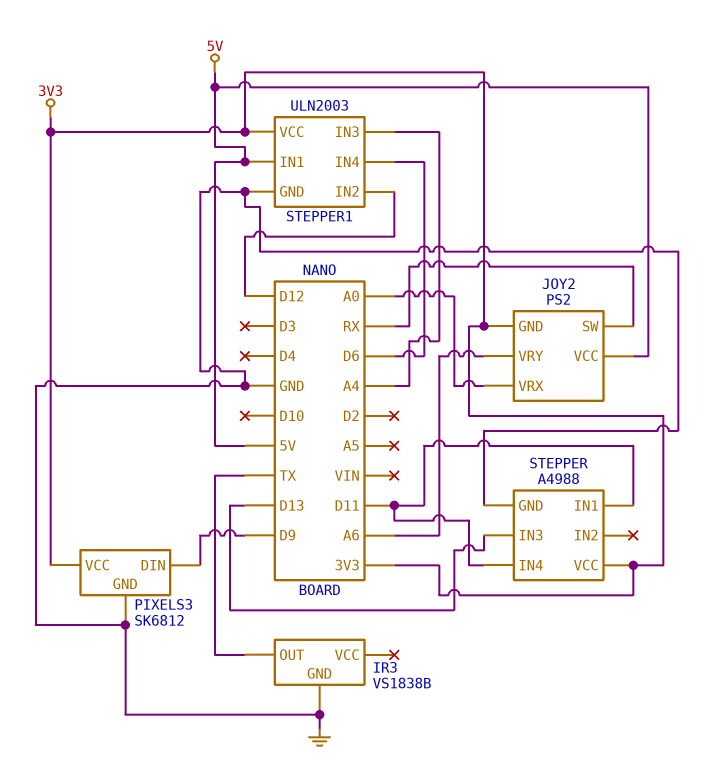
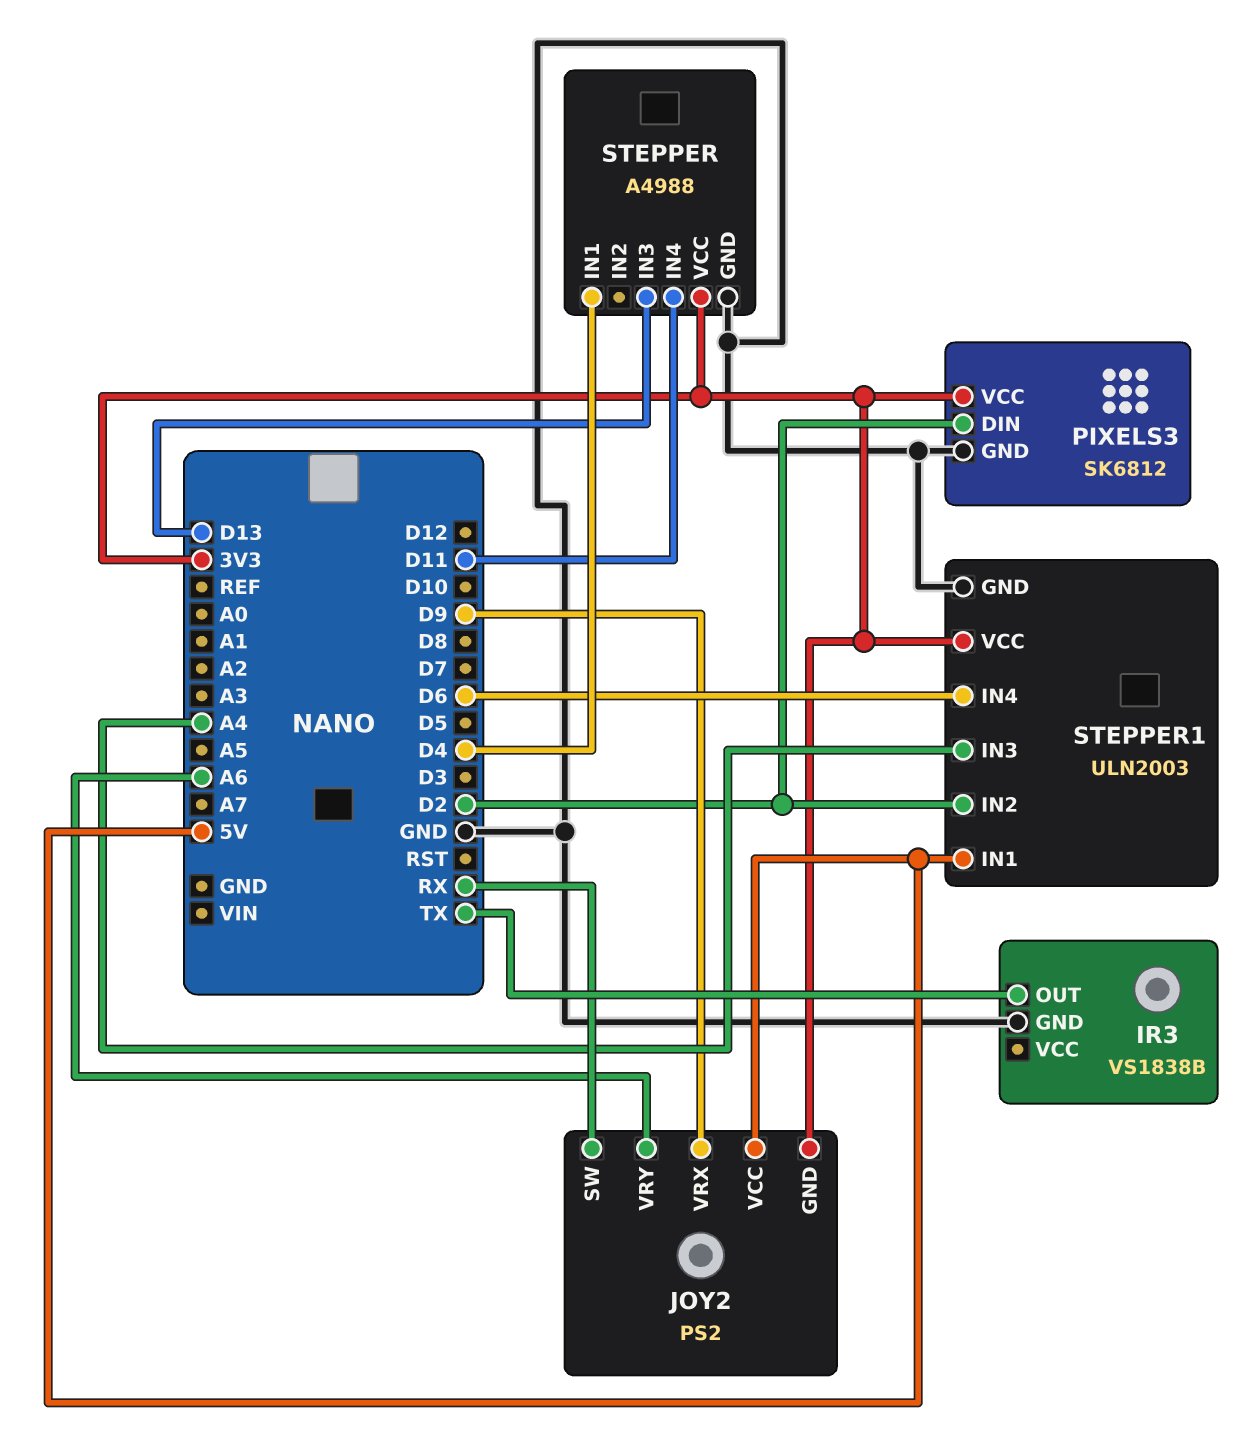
JOY2 pin VRX: A0 -> D9
PIXELS3 pin DIN: D9 -> D2
STEPPER pin IN1: D11 -> D4
STEPPER1 pin IN2: D12 -> D2

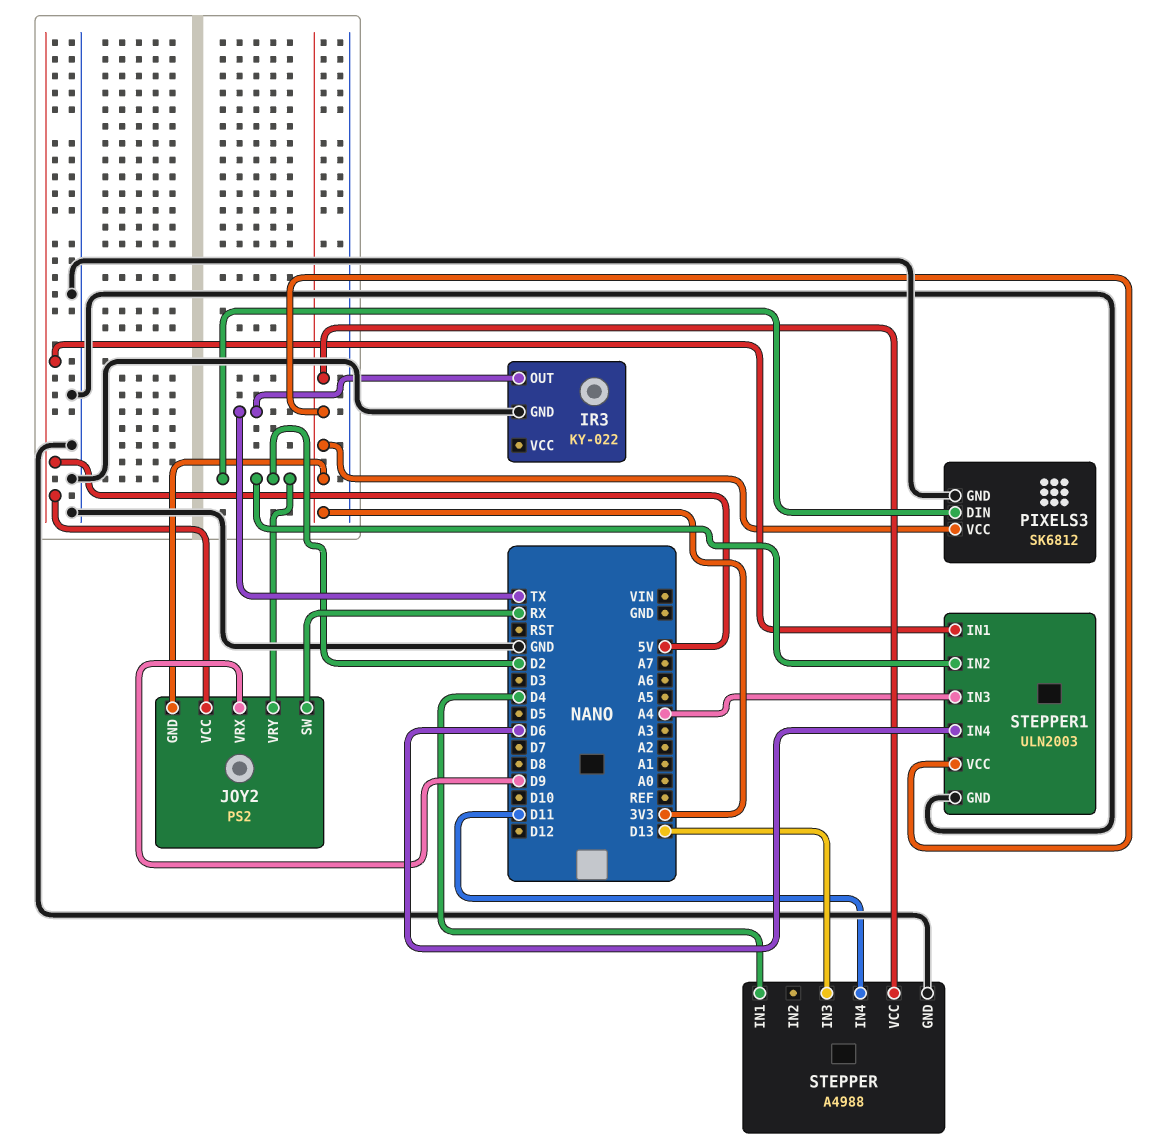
IR3: VS1838B -> KY-022
JOY2 pin VRY: A6 -> D2

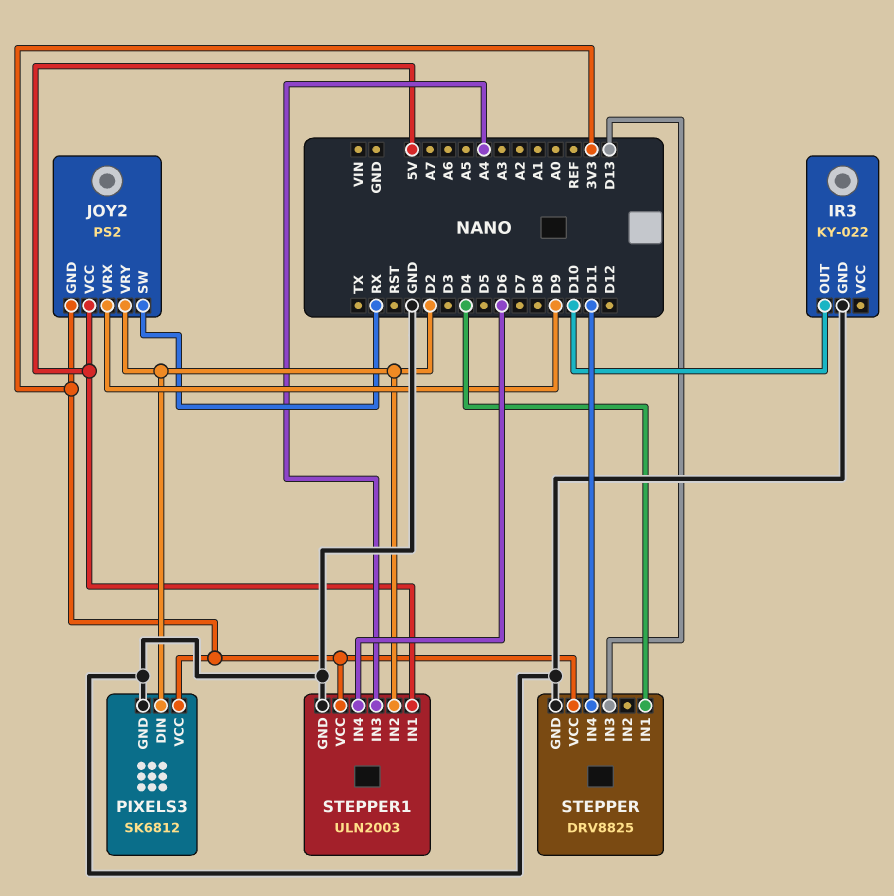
IR3 pin OUT: TX -> D10
STEPPER: A4988 -> DRV8825

